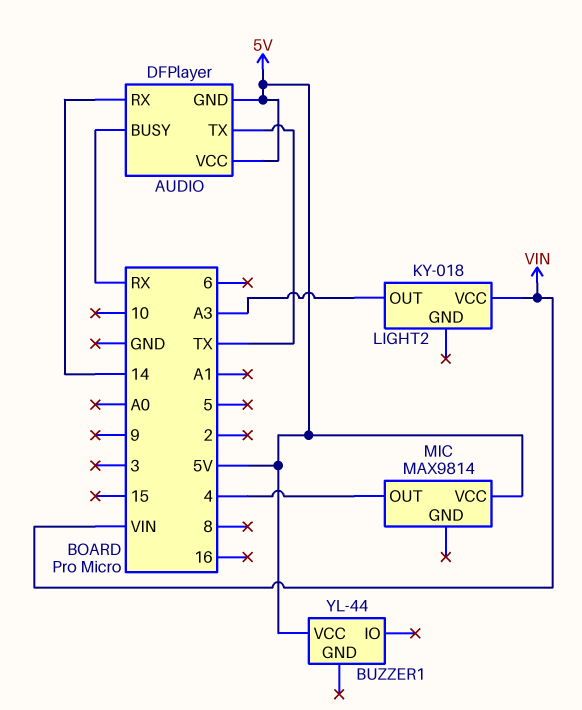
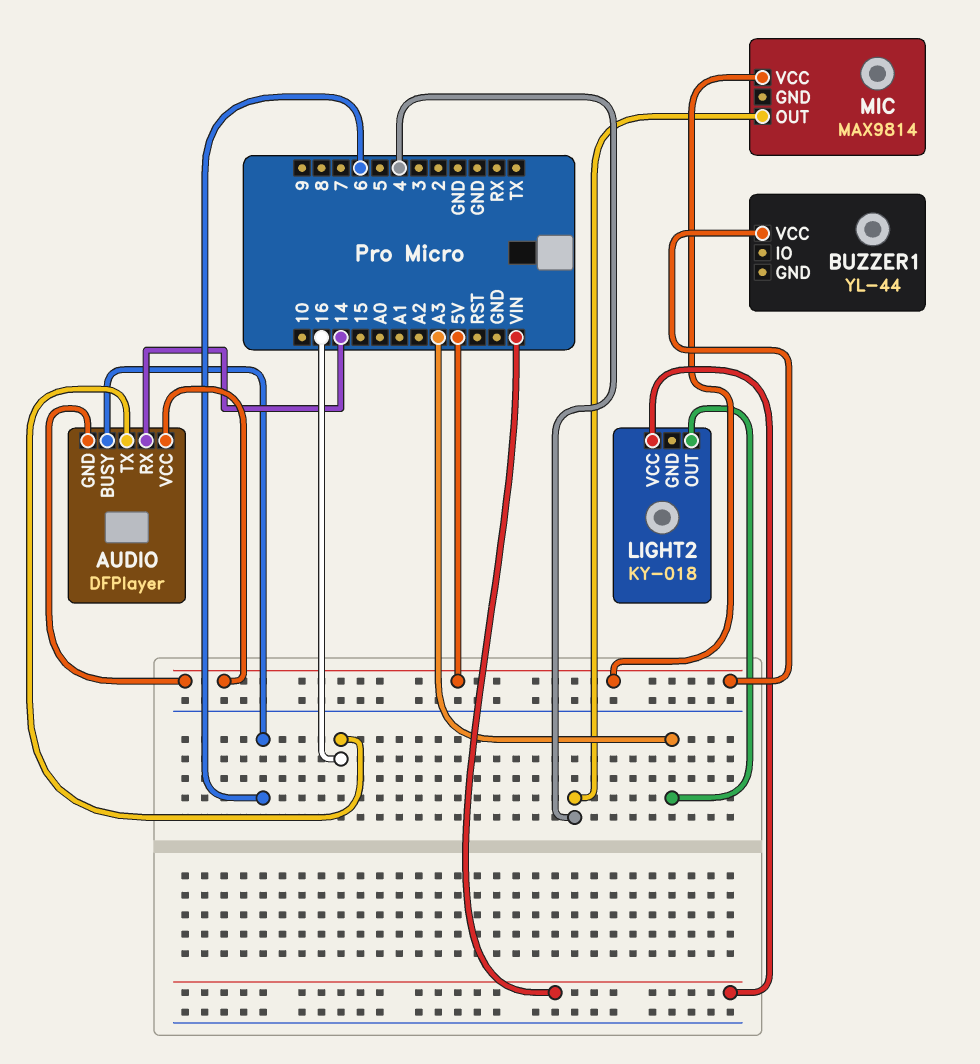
AUDIO pin BUSY: RX -> 6
AUDIO pin TX: TX -> 16

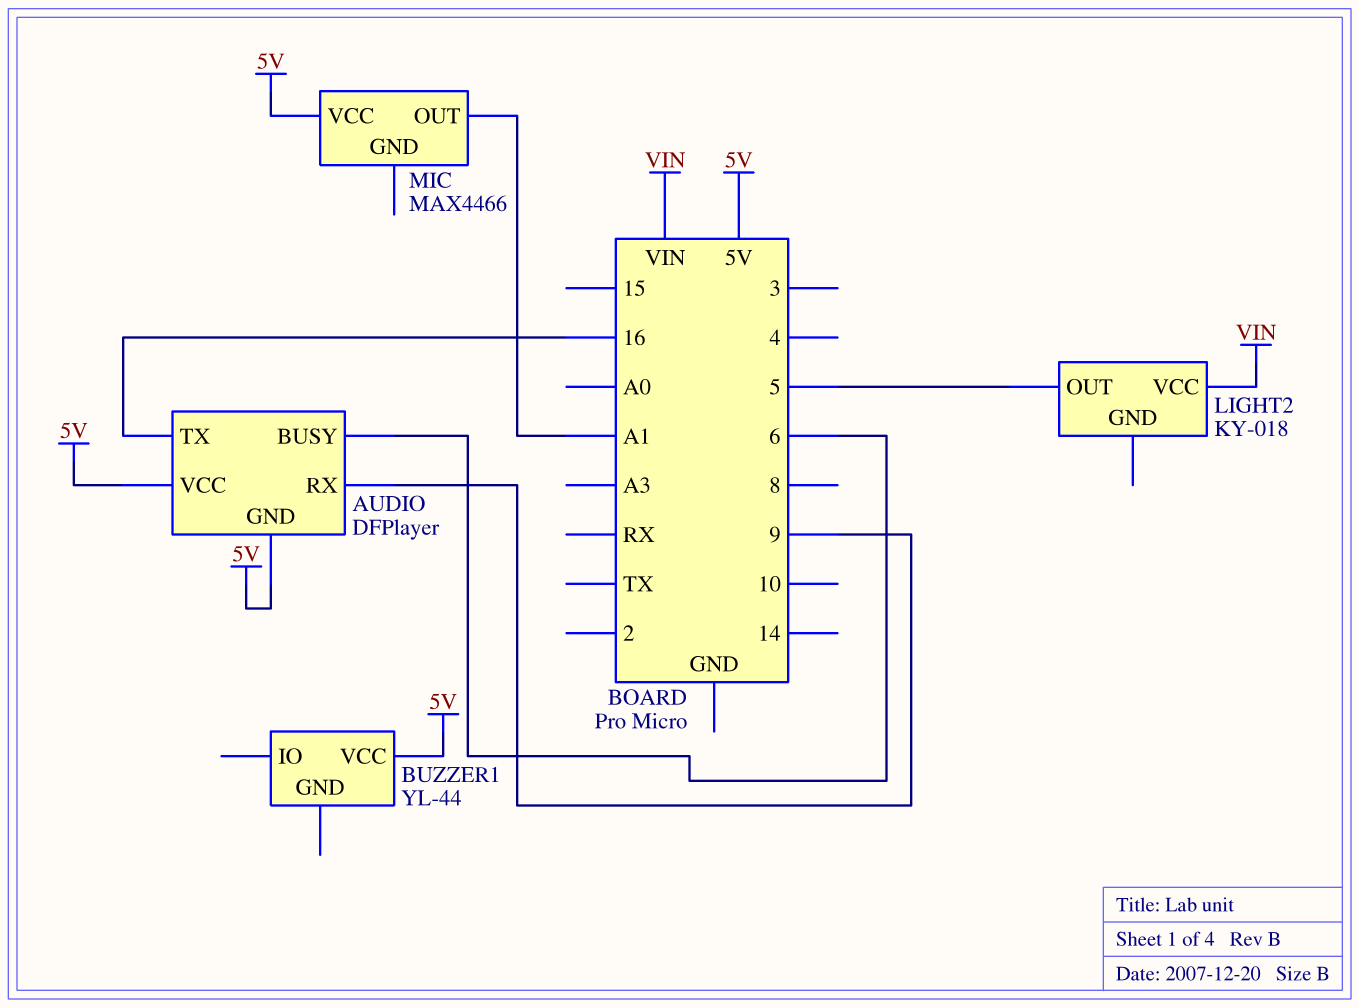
AUDIO pin RX: 14 -> 9
LIGHT2 pin OUT: A3 -> 5
MIC: MAX9814 -> MAX4466
MIC pin OUT: 4 -> A1

